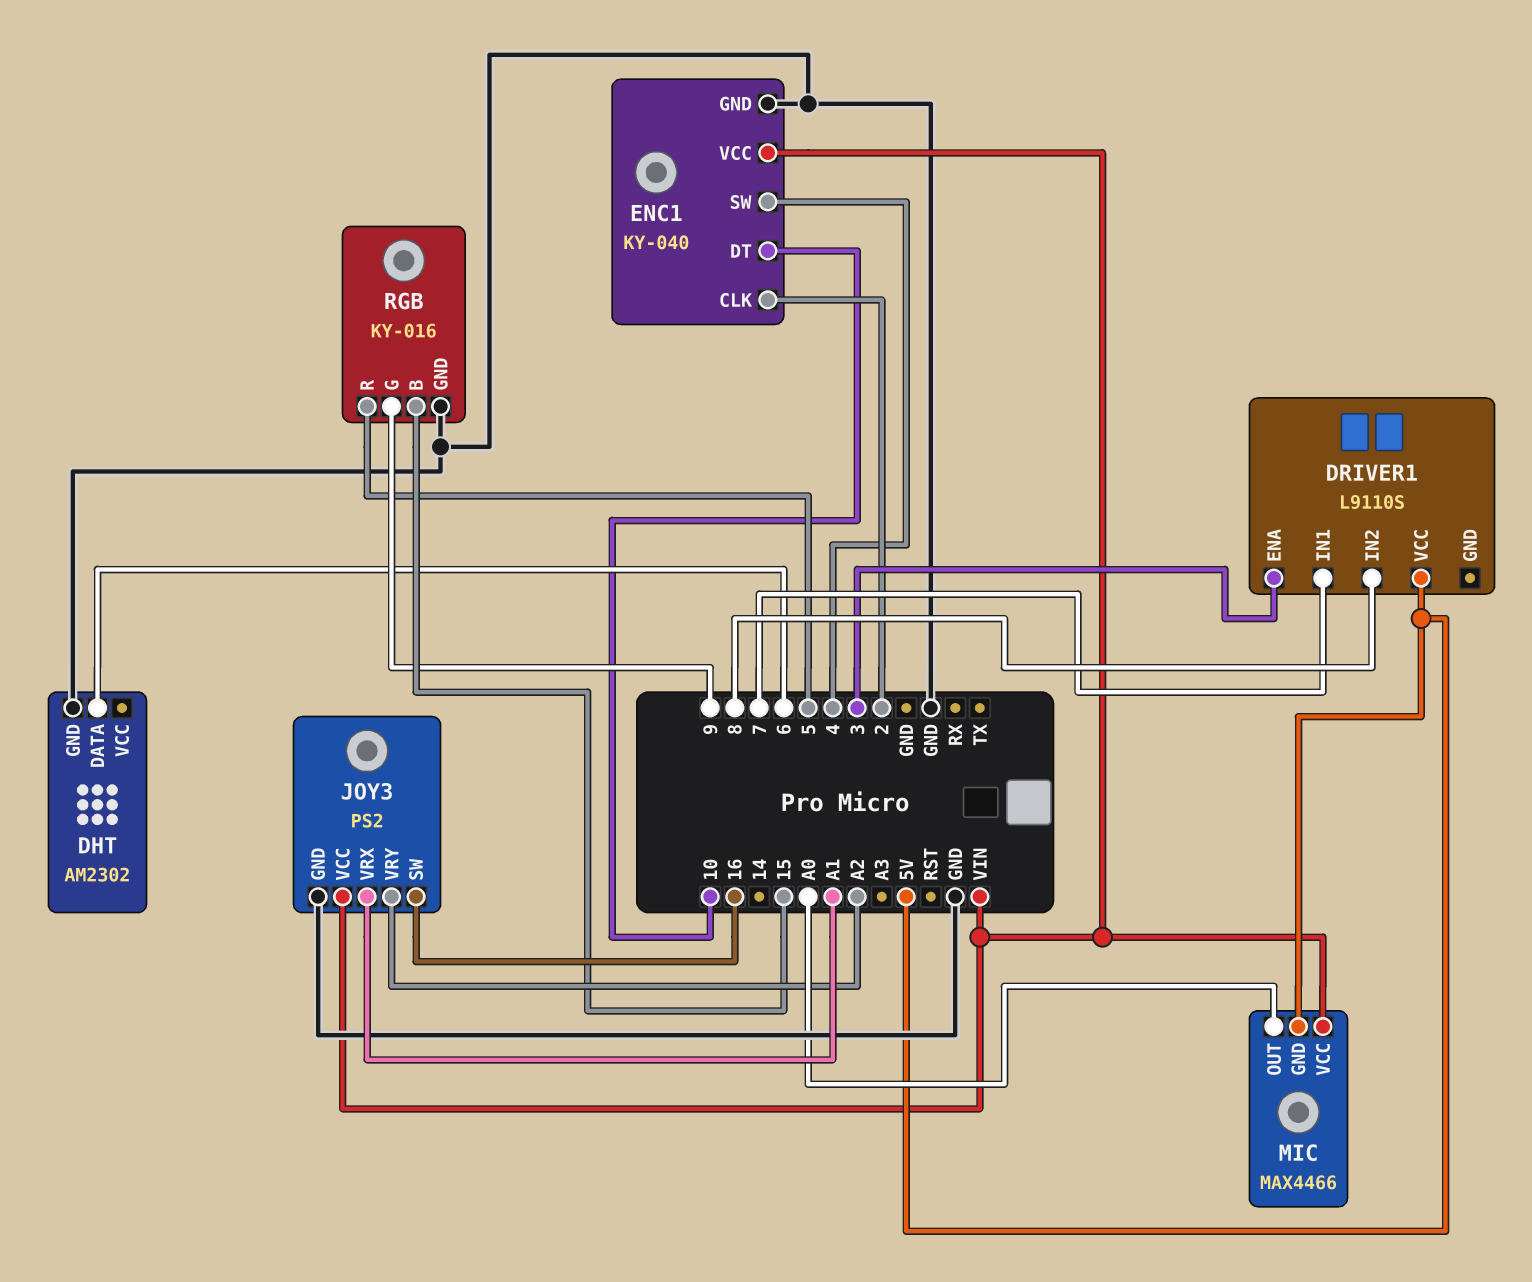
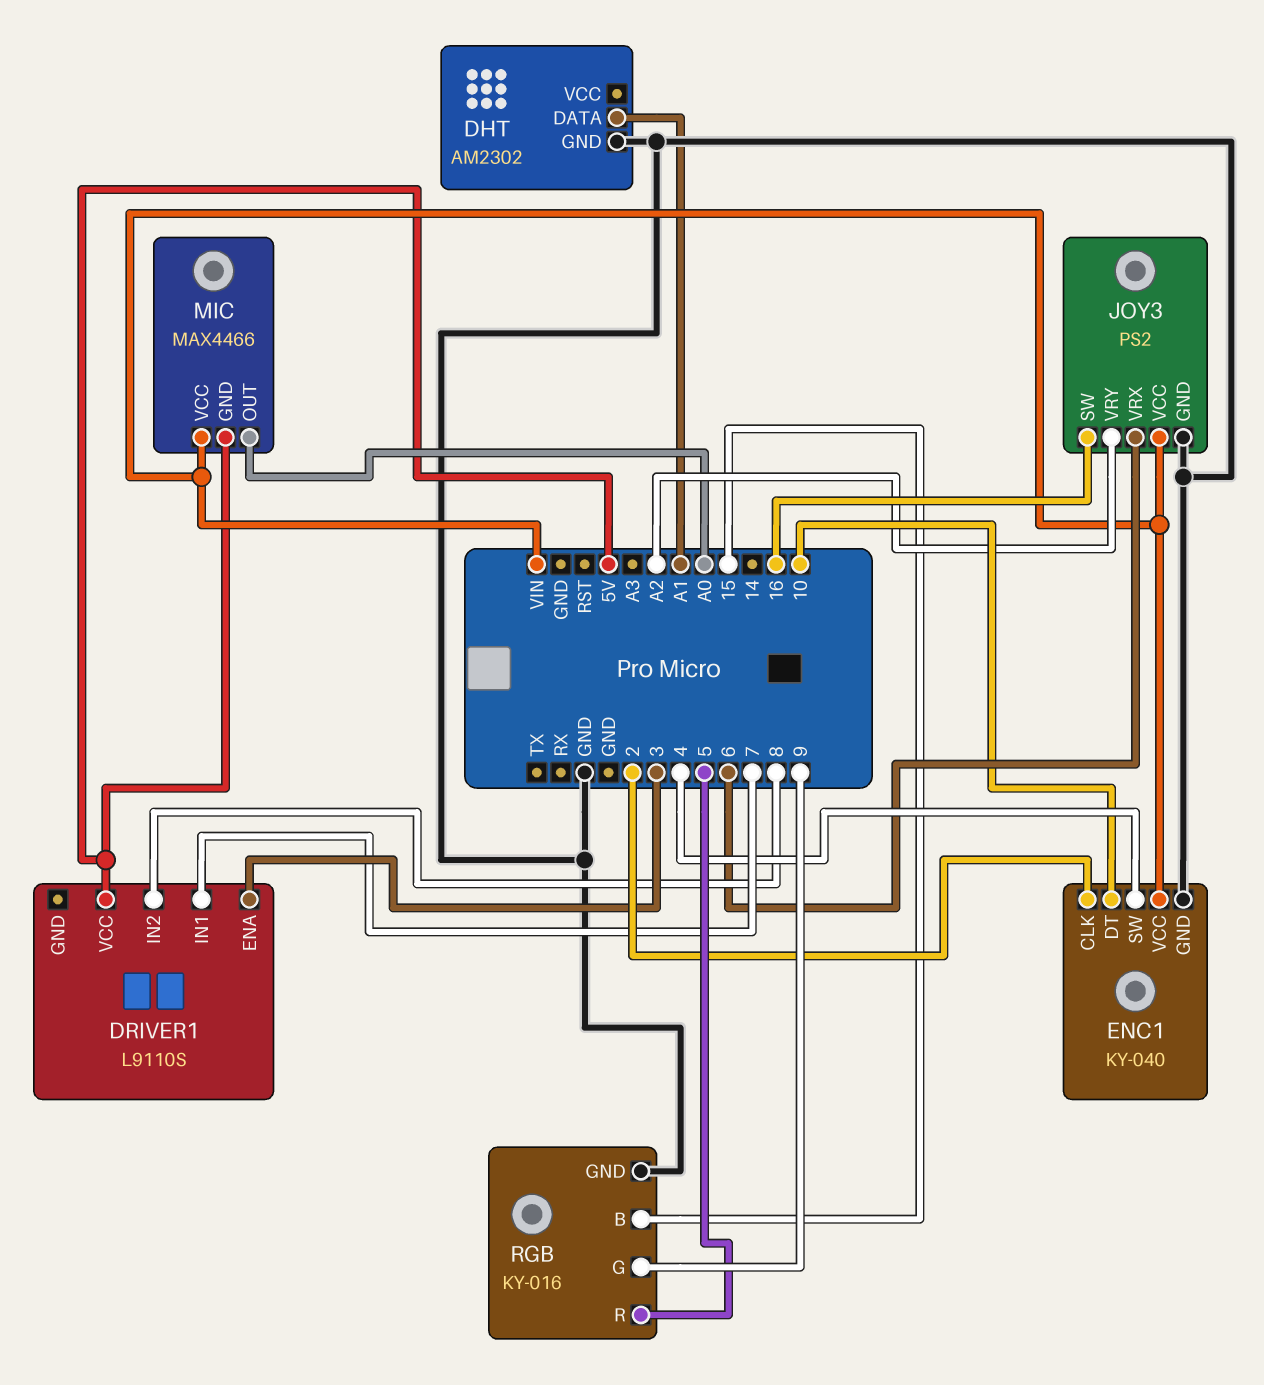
DHT pin DATA: 6 -> A1
JOY3 pin VRX: A1 -> 6

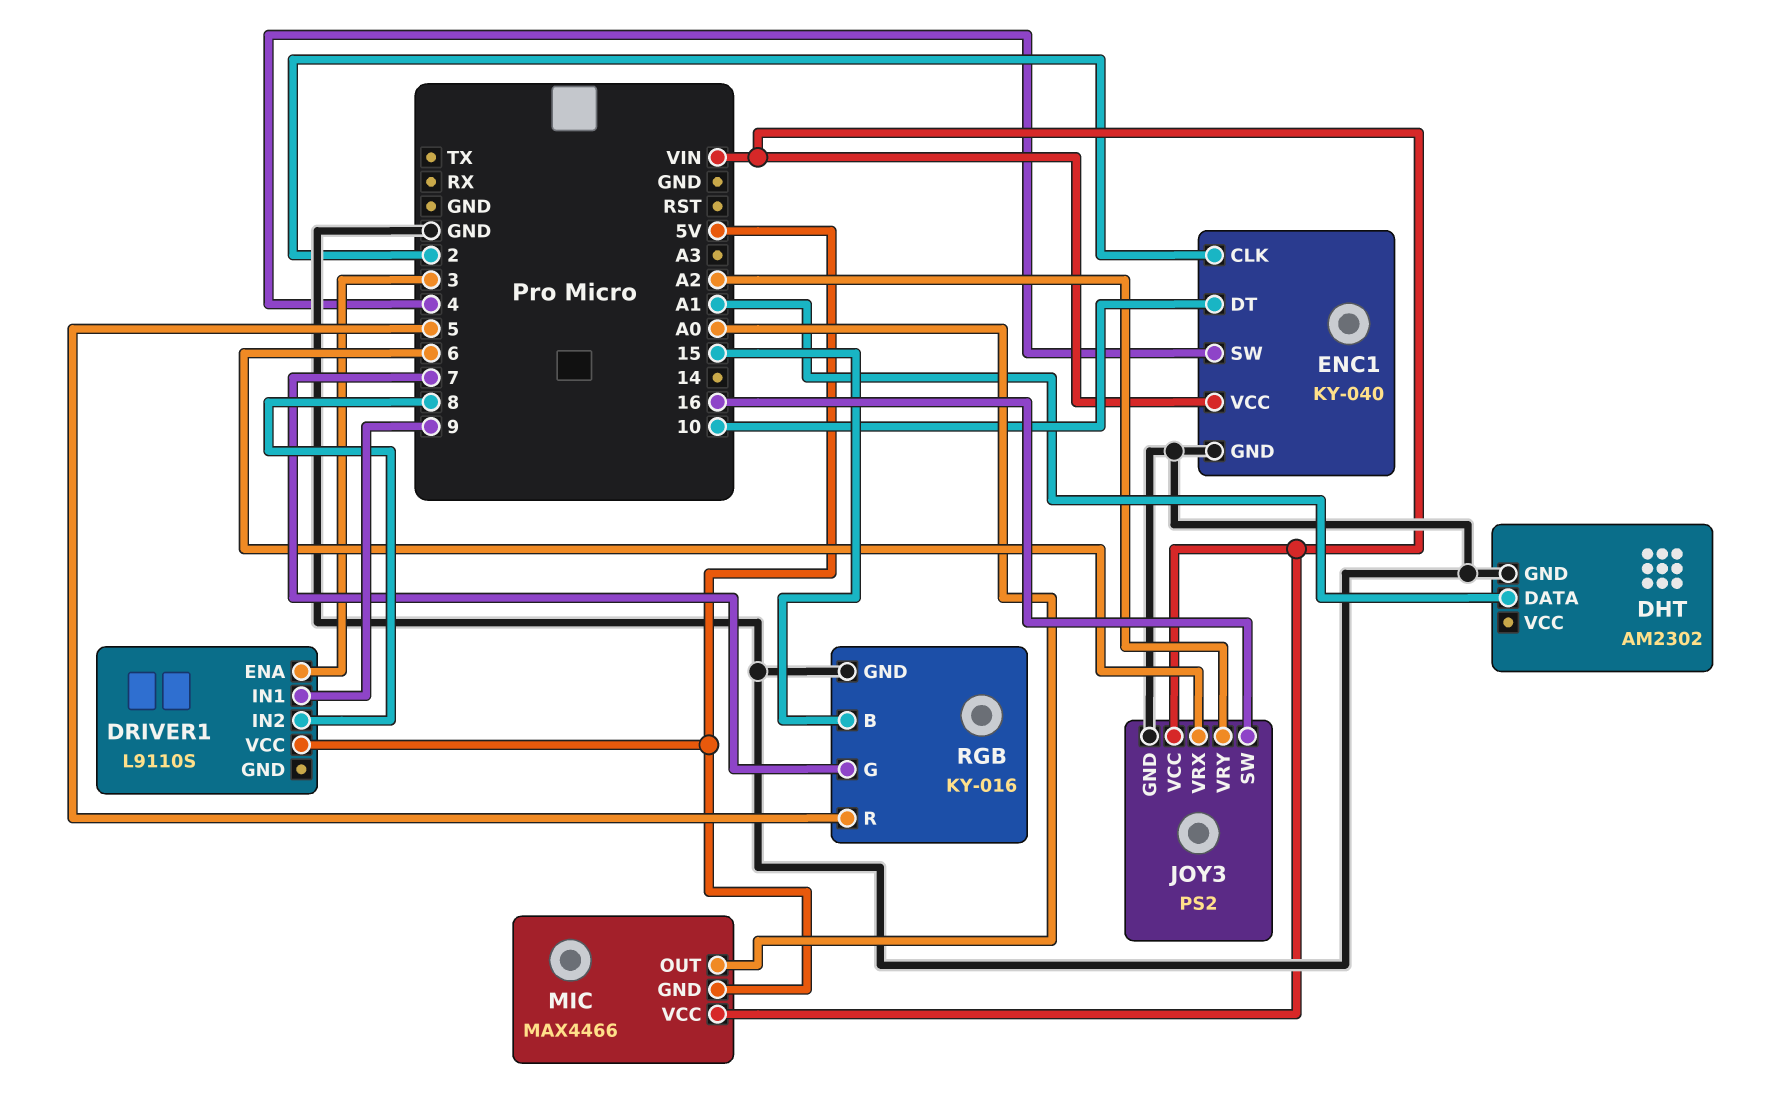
DRIVER1 pin IN1: 7 -> 9
RGB pin G: 9 -> 7

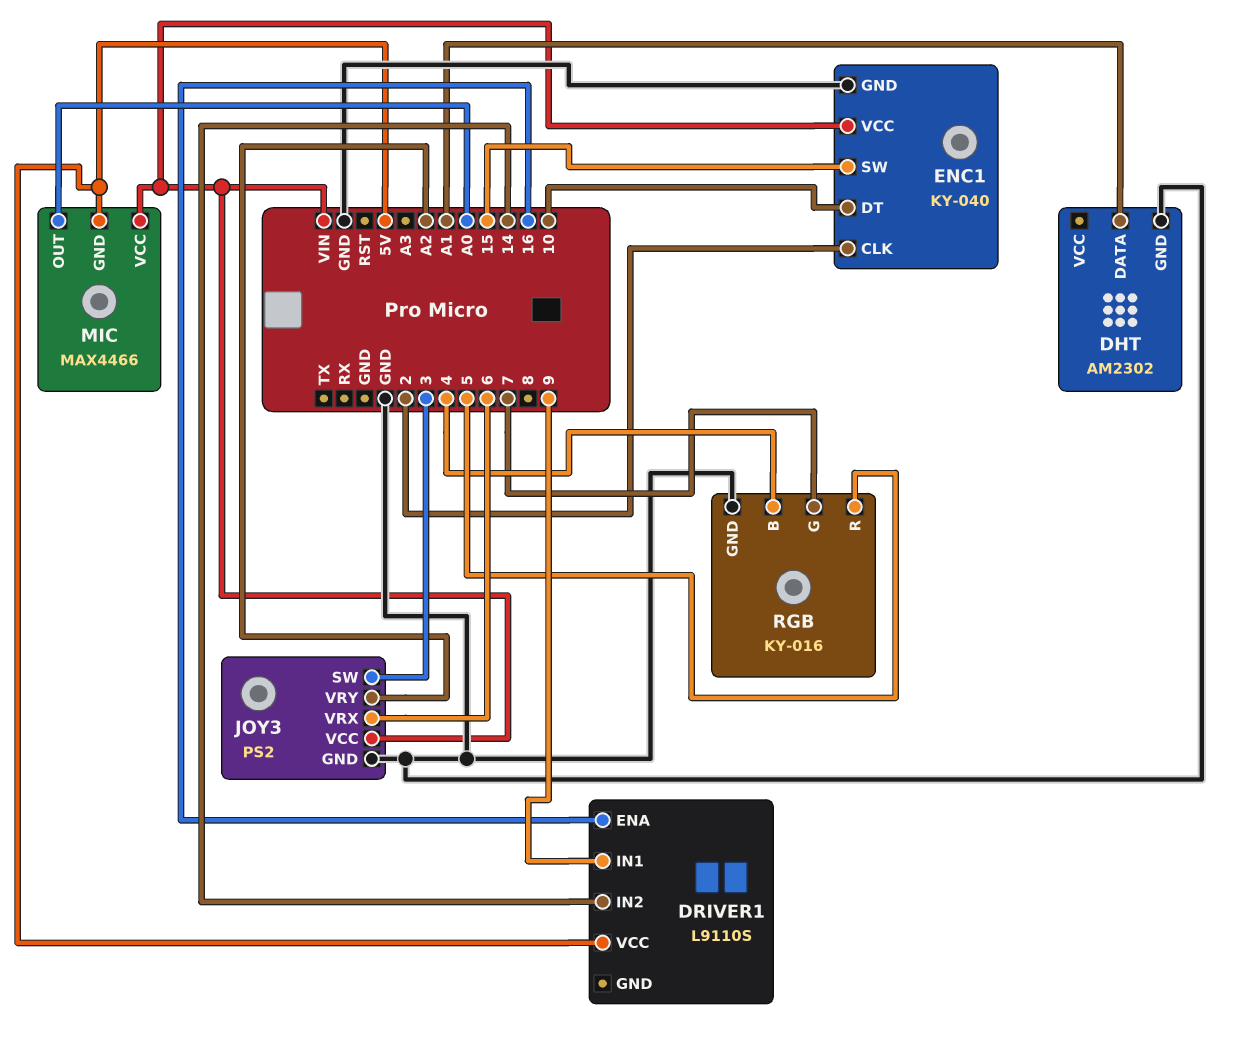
DRIVER1 pin ENA: 3 -> 16
DRIVER1 pin IN2: 8 -> 14
ENC1 pin SW: 4 -> 15
JOY3 pin SW: 16 -> 3
RGB pin B: 15 -> 4

